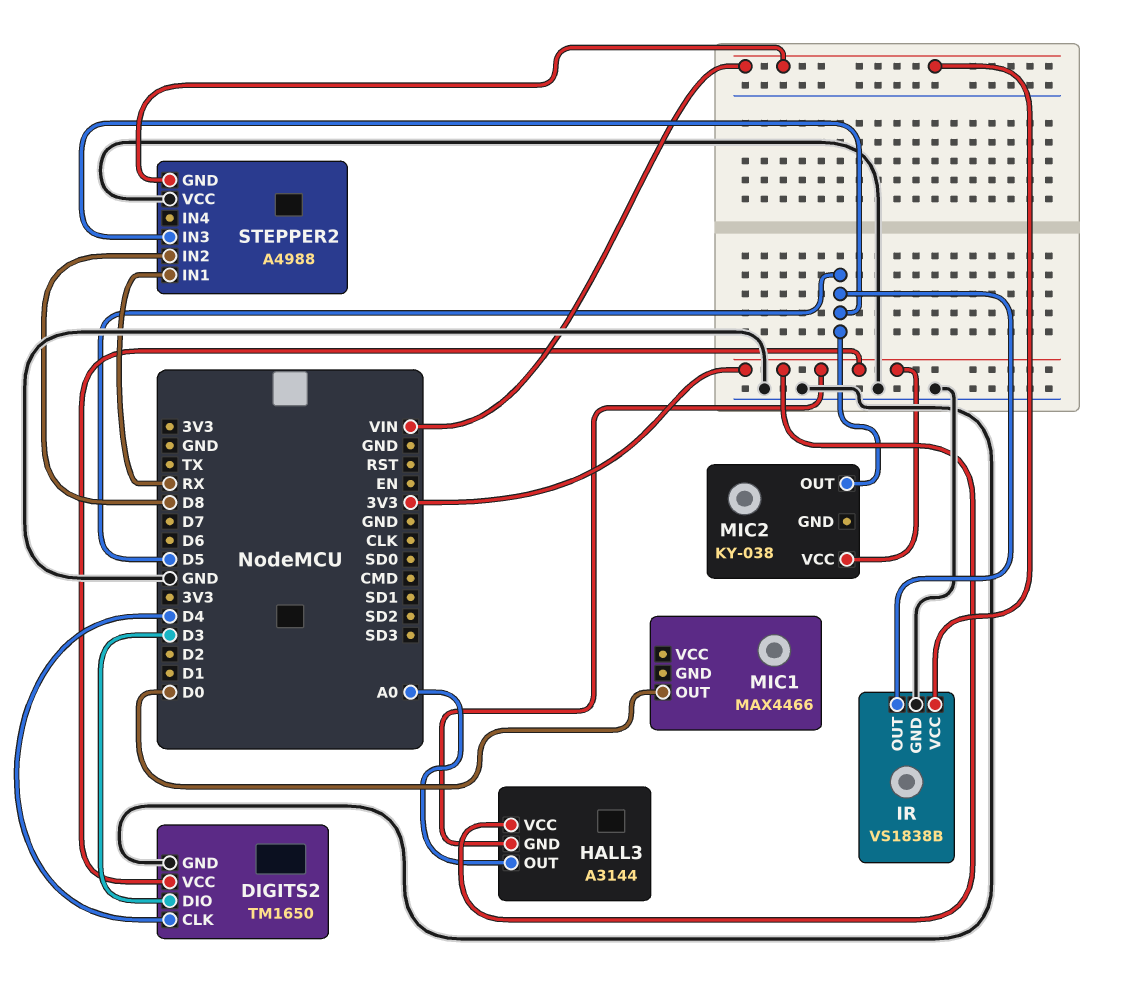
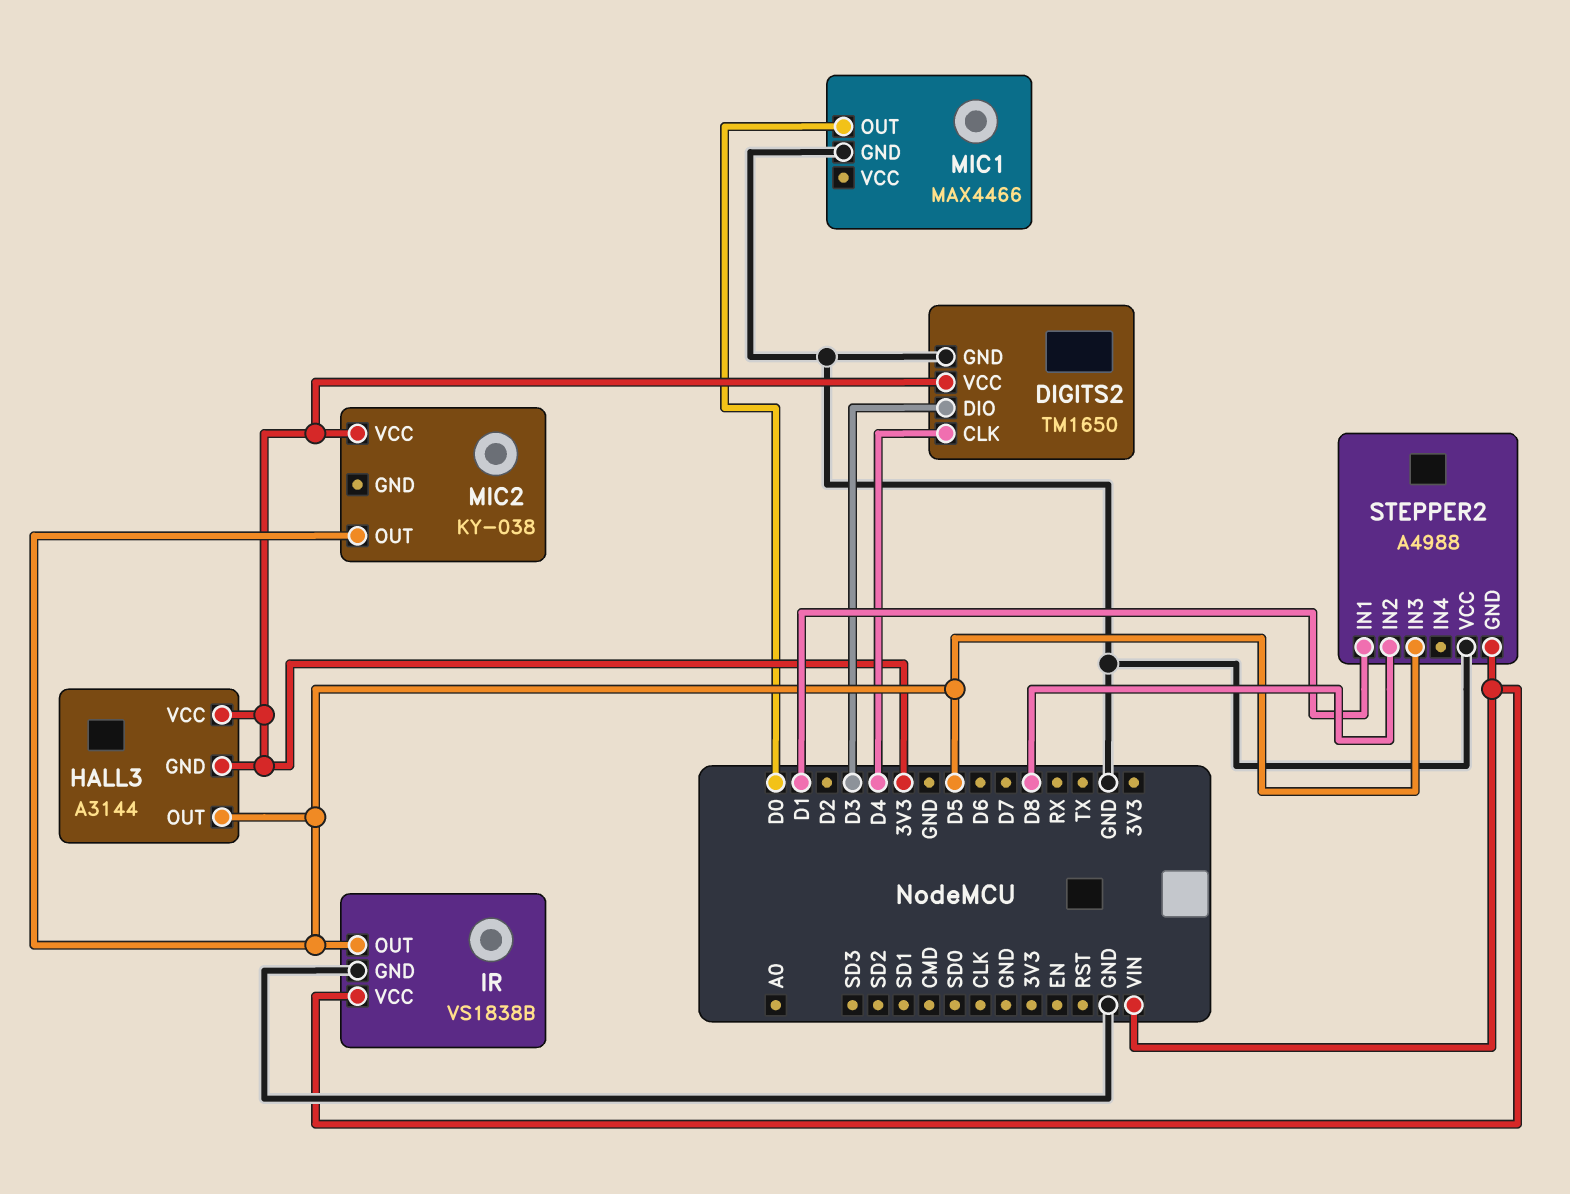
HALL3 pin OUT: A0 -> D5
MIC1 pin GND: none -> GND
STEPPER2 pin IN1: RX -> D1

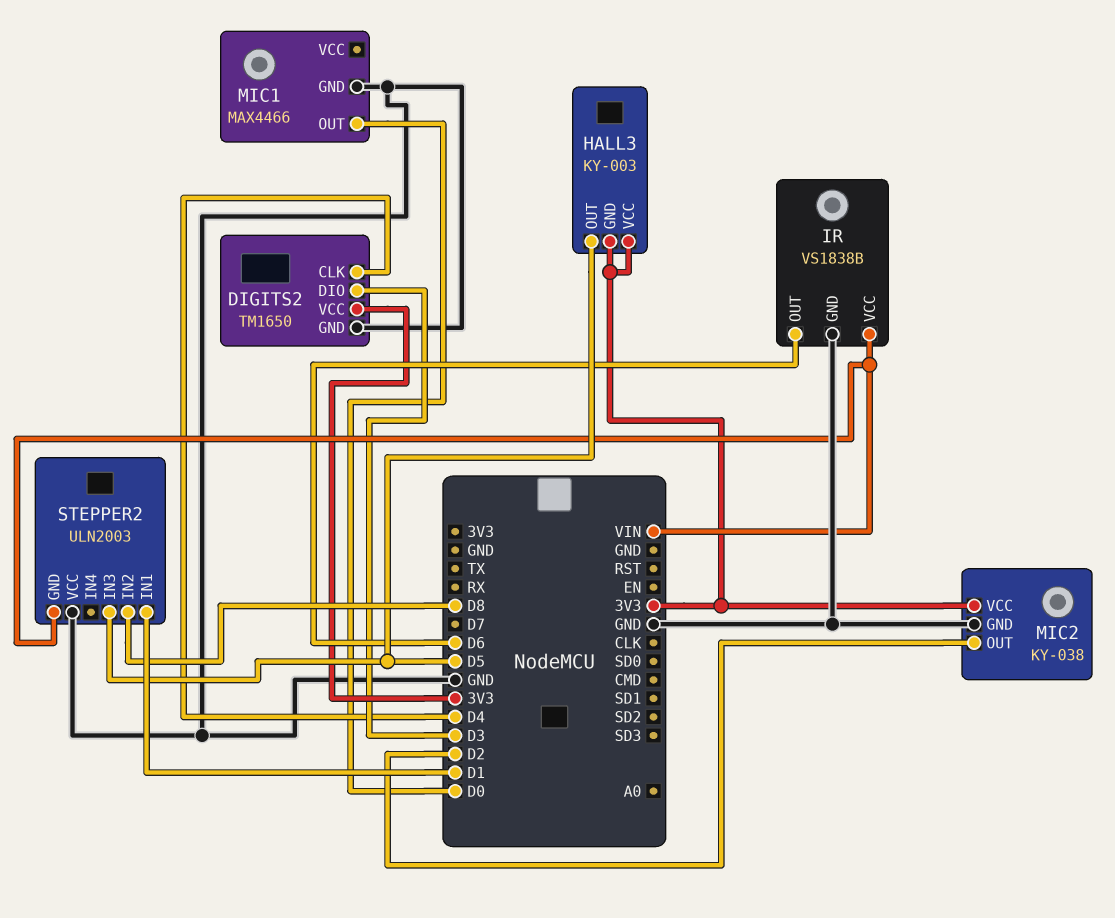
HALL3: A3144 -> KY-003
IR pin OUT: D5 -> D6
MIC2 pin GND: none -> GND
MIC2 pin OUT: D5 -> D2
STEPPER2: A4988 -> ULN2003

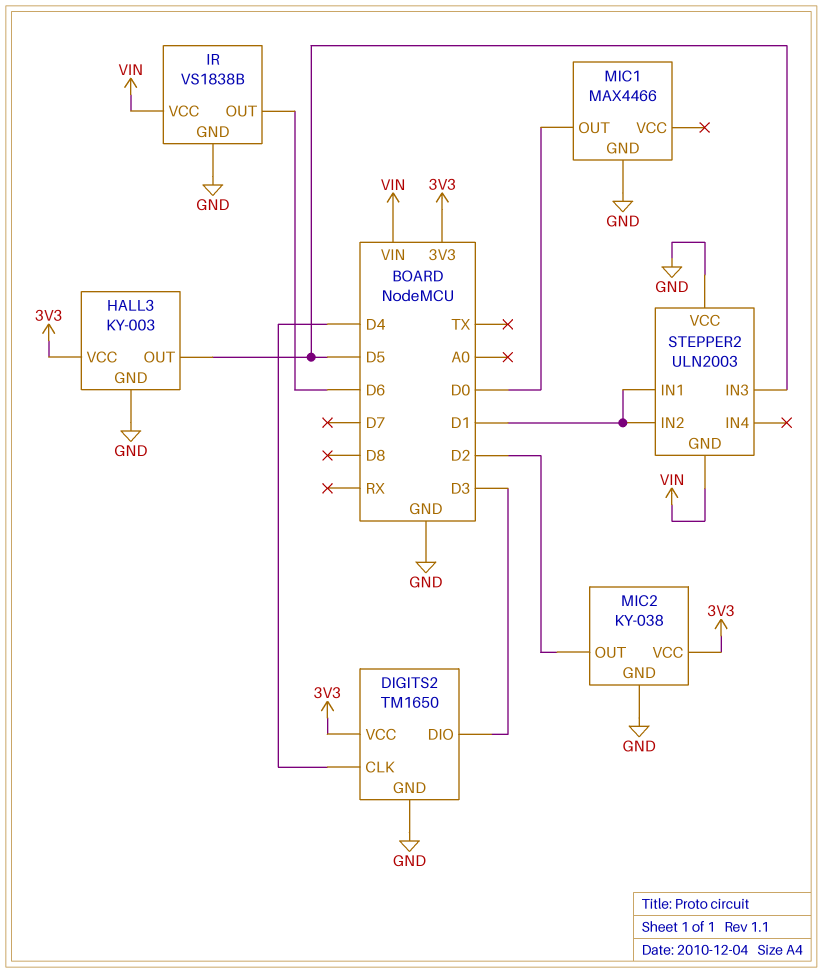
HALL3 pin GND: 3V3 -> GND
STEPPER2 pin IN2: D8 -> D1

